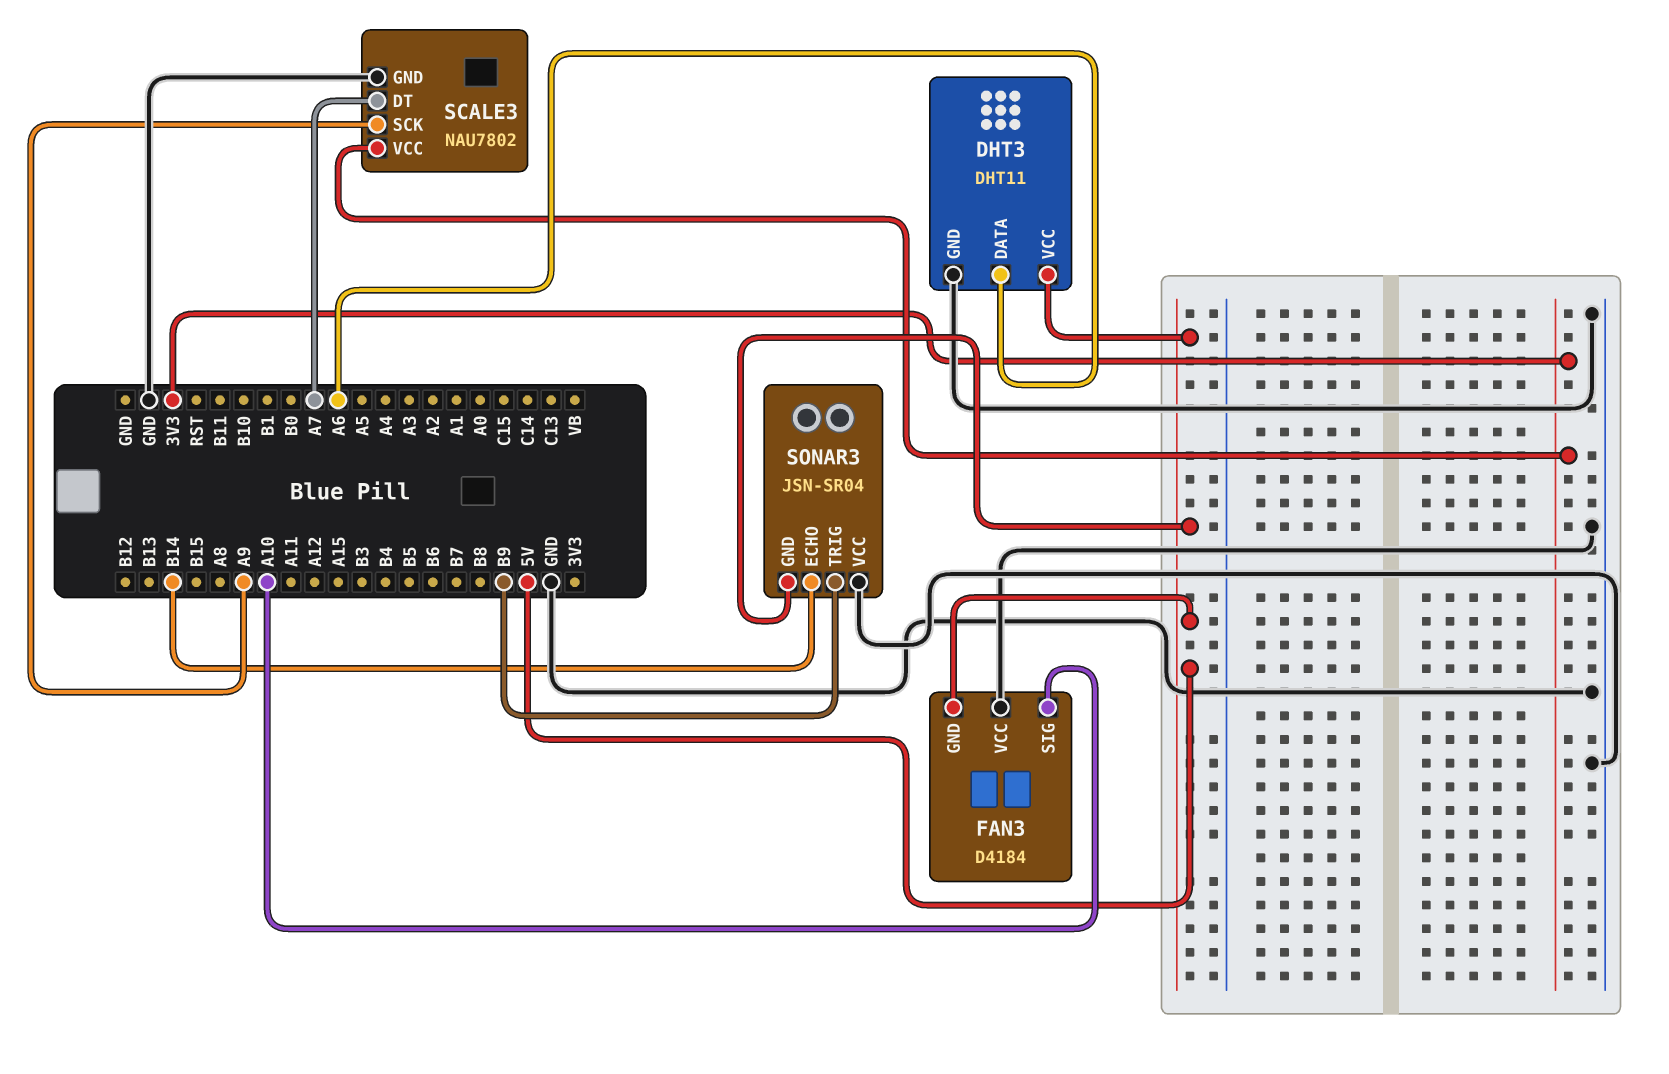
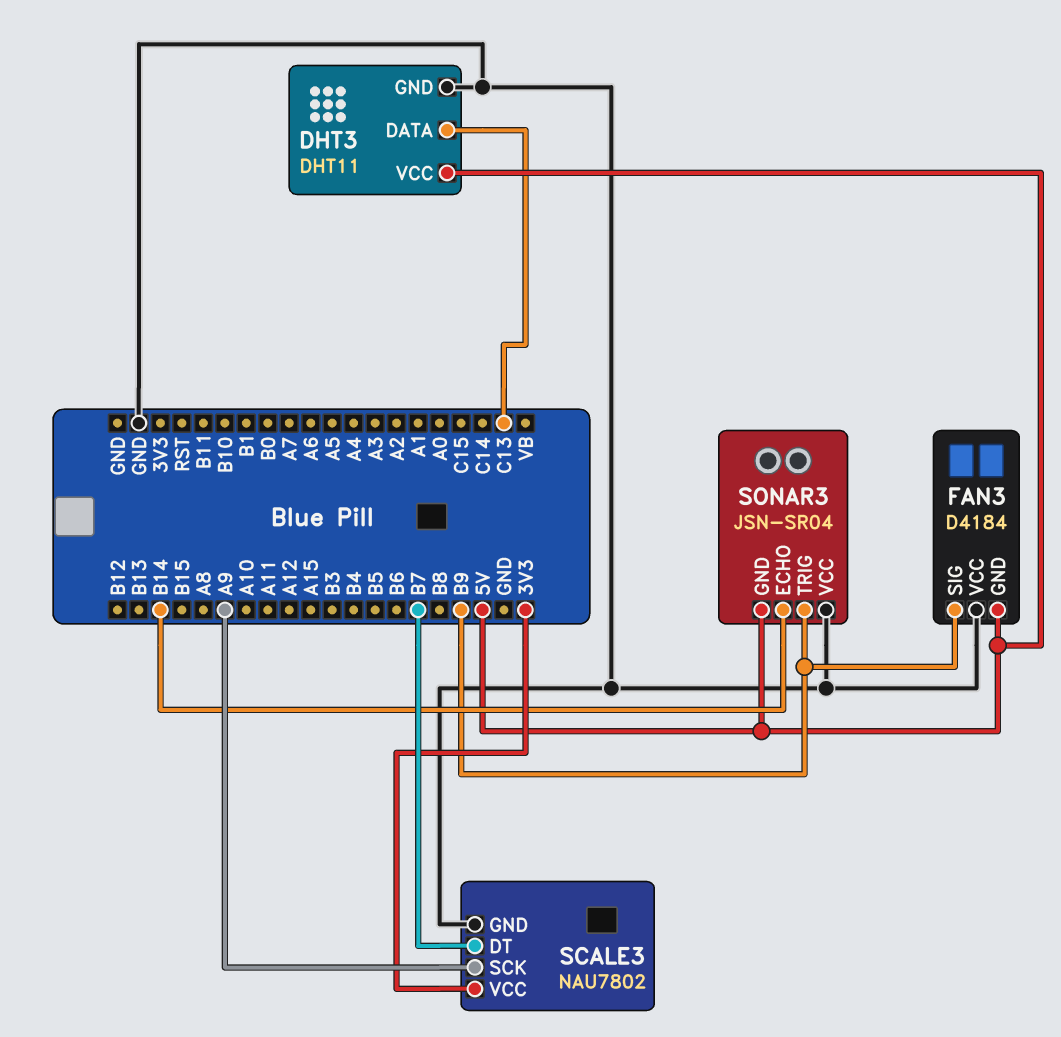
DHT3 pin DATA: A6 -> C13
FAN3 pin SIG: A10 -> B9
SCALE3 pin DT: A7 -> B7

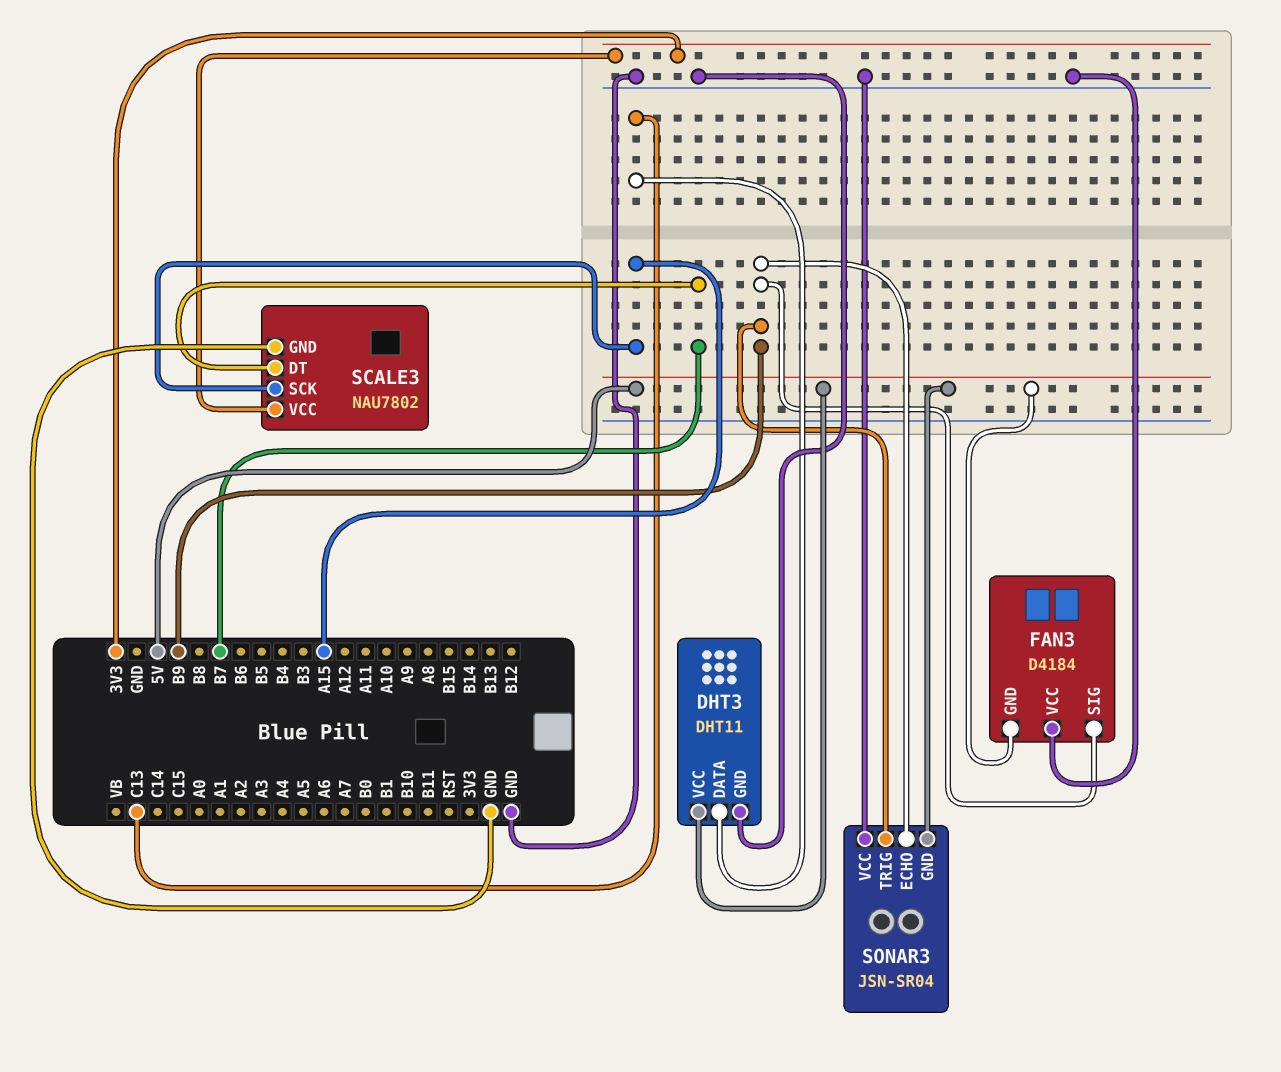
SCALE3 pin SCK: A9 -> A15
SONAR3 pin ECHO: B14 -> B9

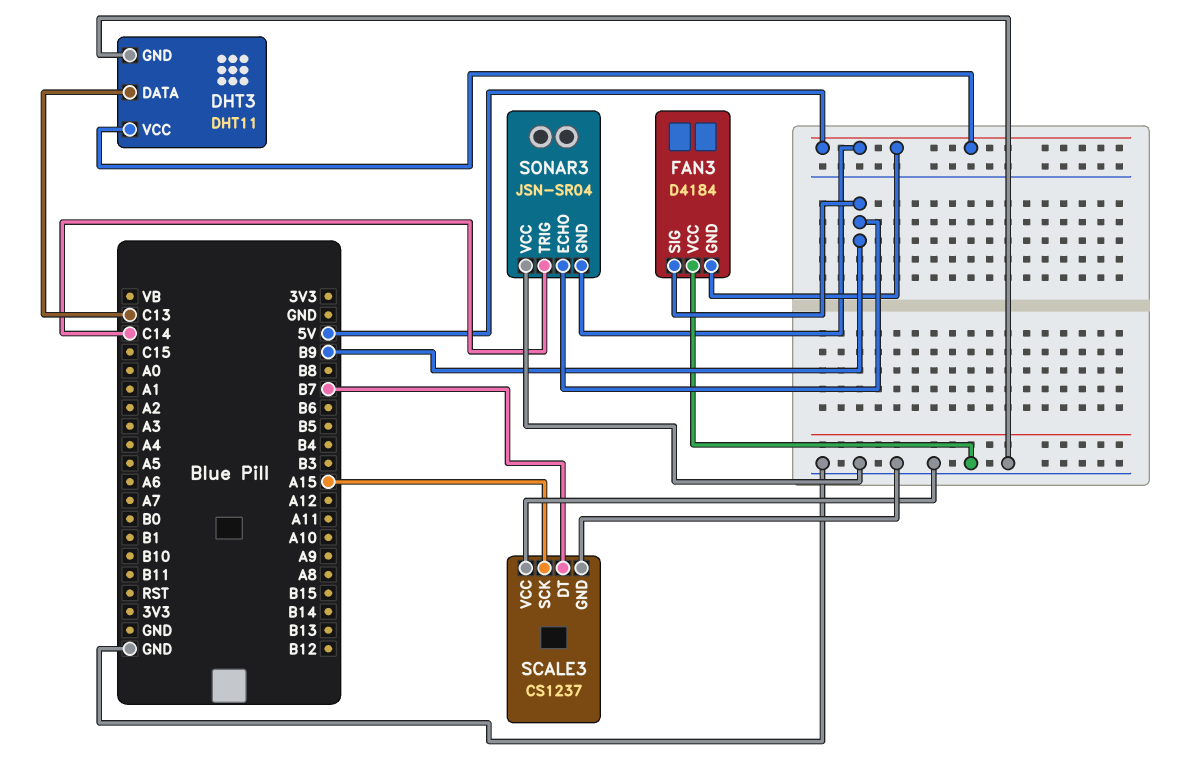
SCALE3: NAU7802 -> CS1237
SCALE3 pin VCC: 3V3 -> GND
SONAR3 pin TRIG: B9 -> C14

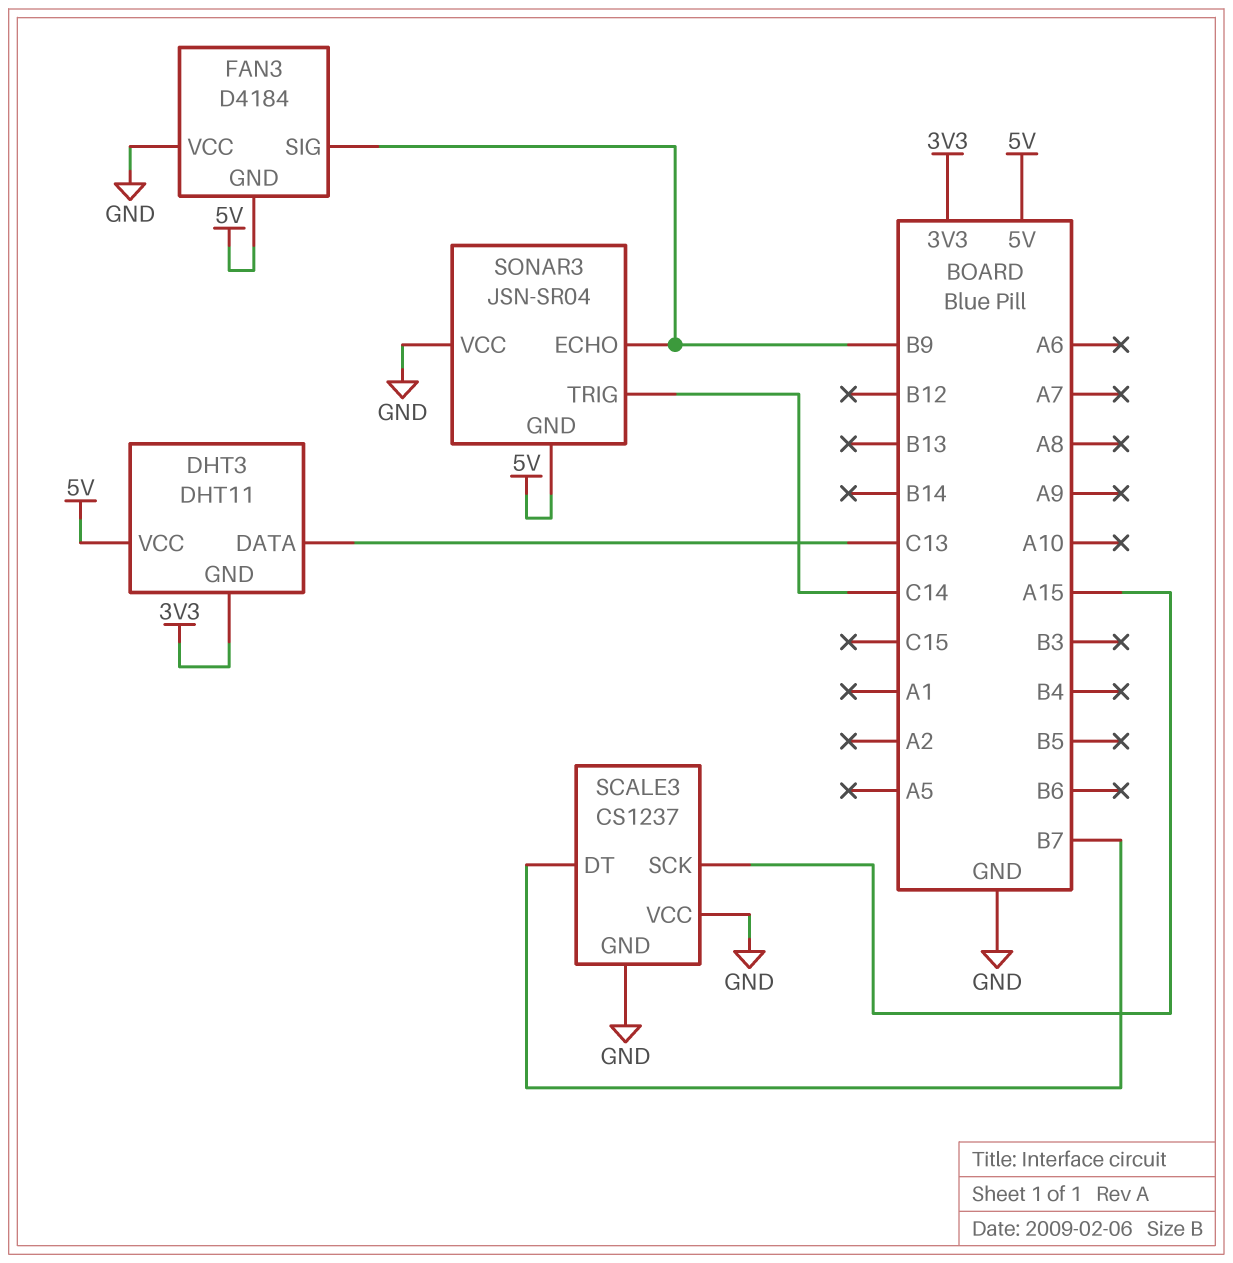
DHT3 pin GND: GND -> 3V3

